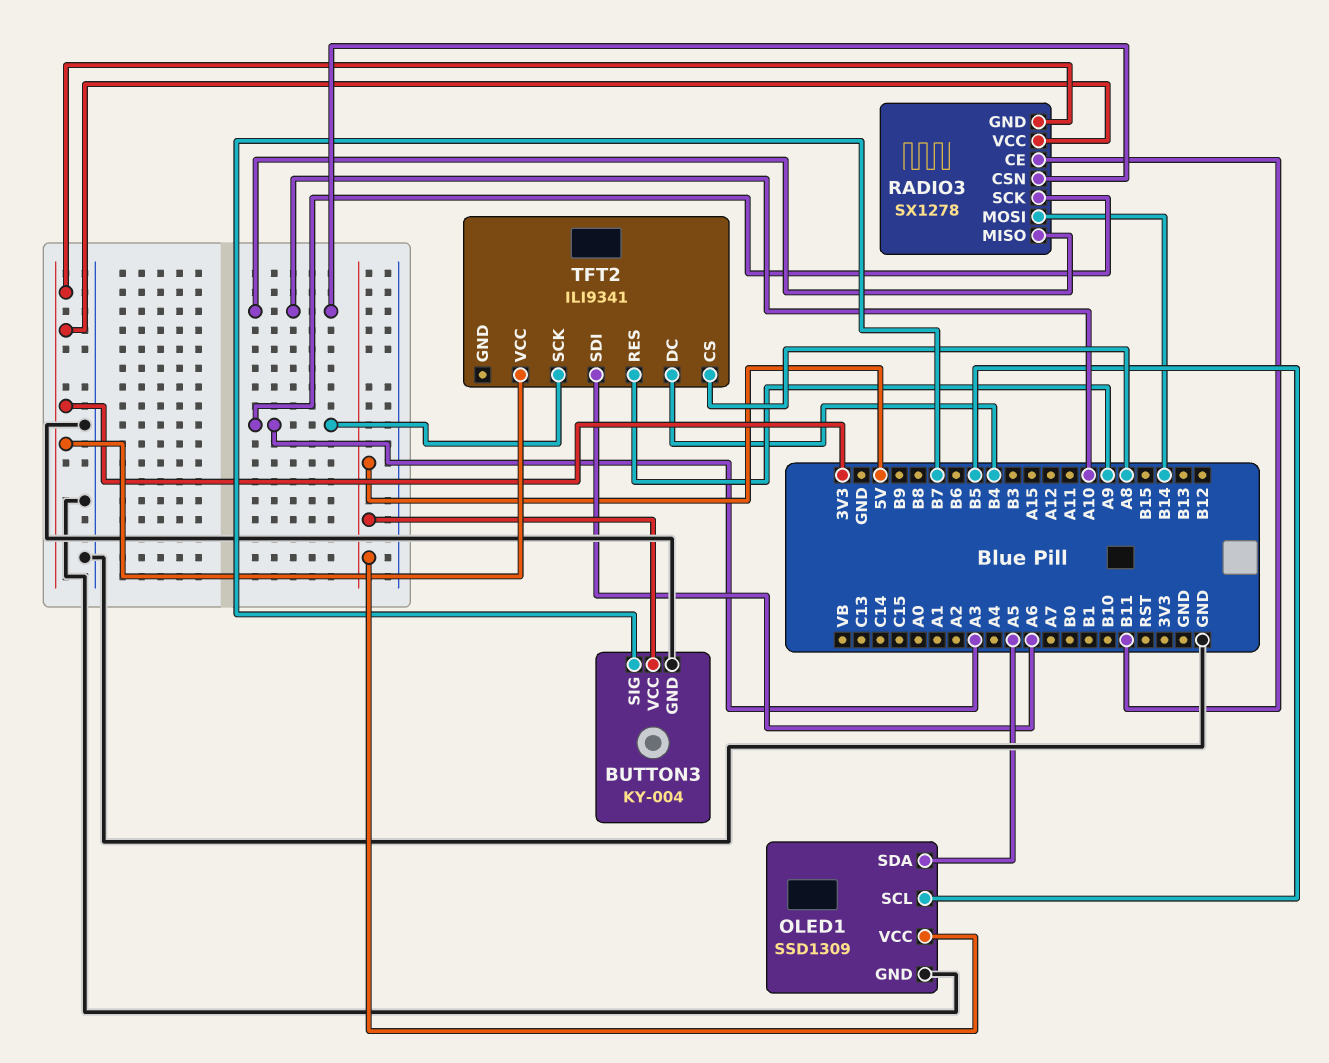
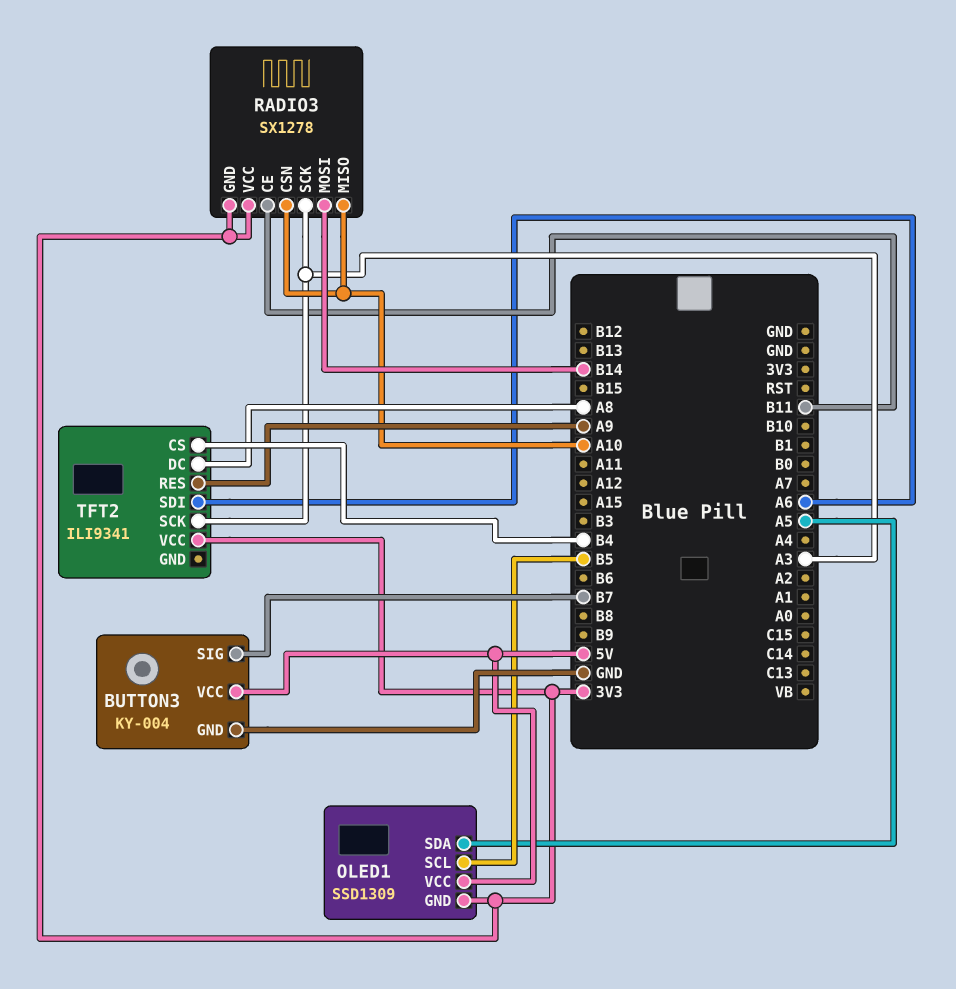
OLED1 pin GND: GND -> 3V3
TFT2 pin CS: A8 -> B4
TFT2 pin DC: B4 -> A8

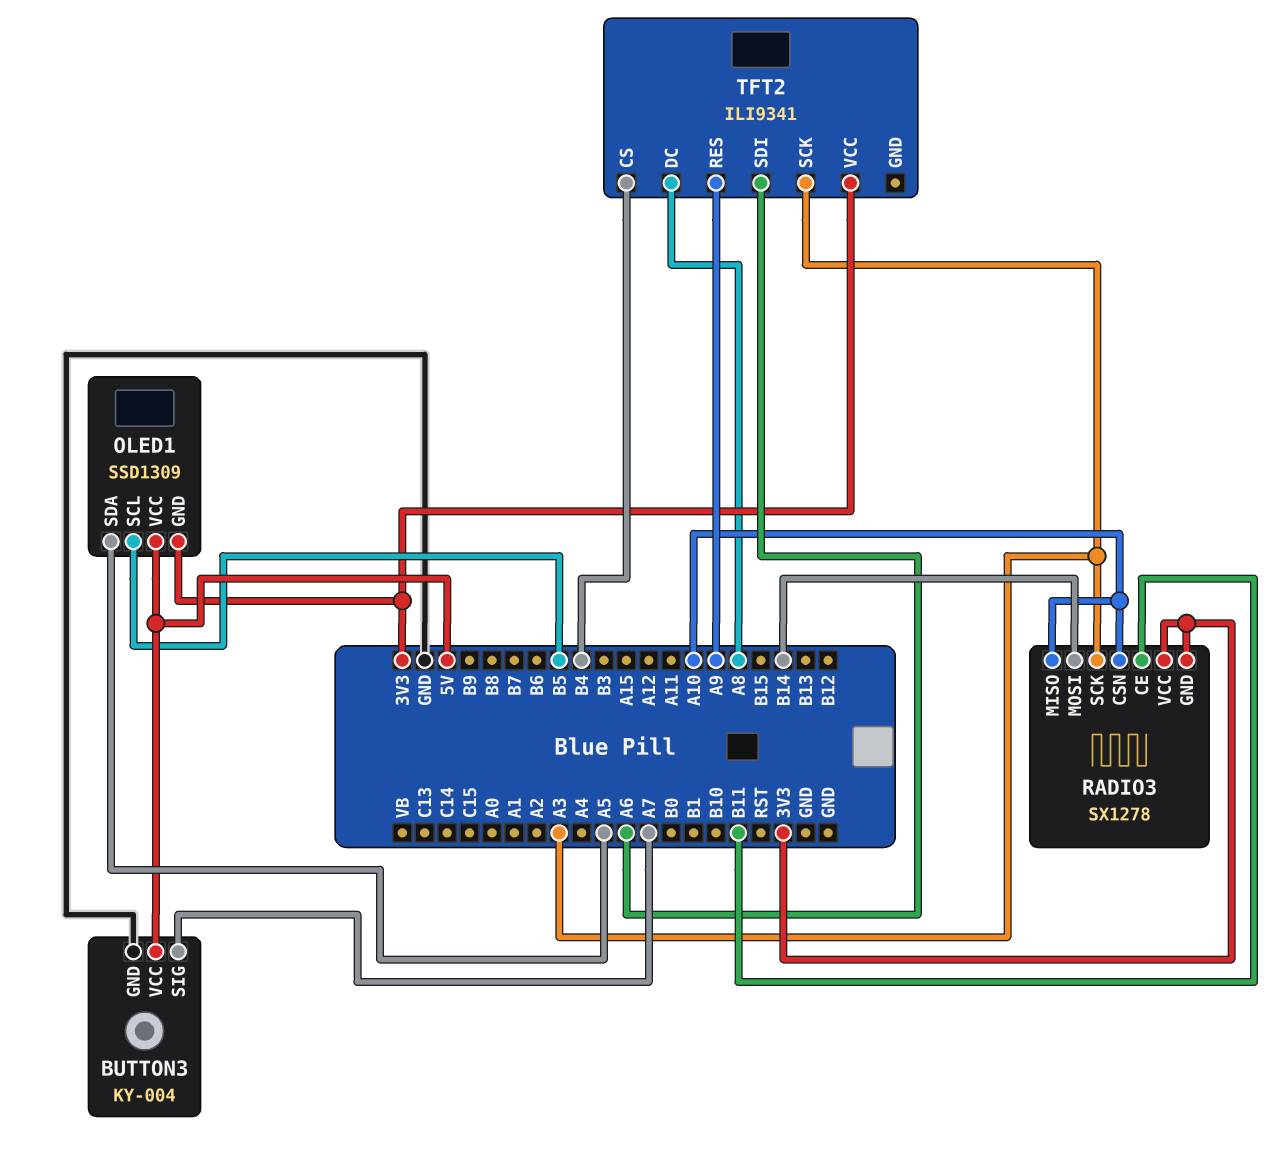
BUTTON3 pin SIG: B7 -> A7

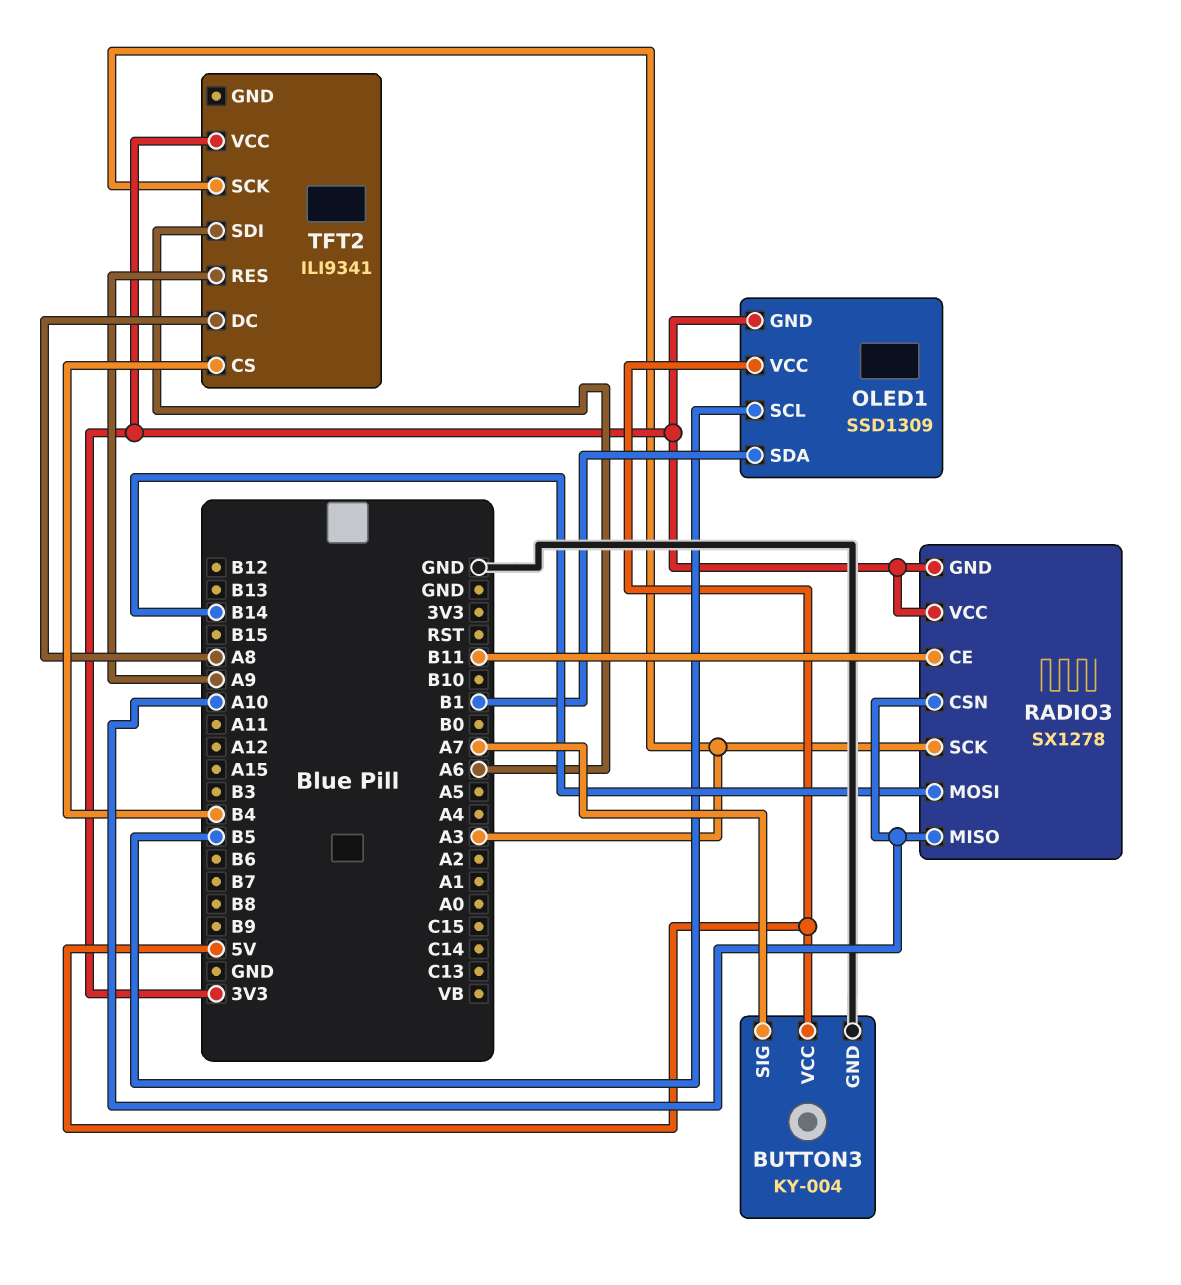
OLED1 pin SDA: A5 -> B1

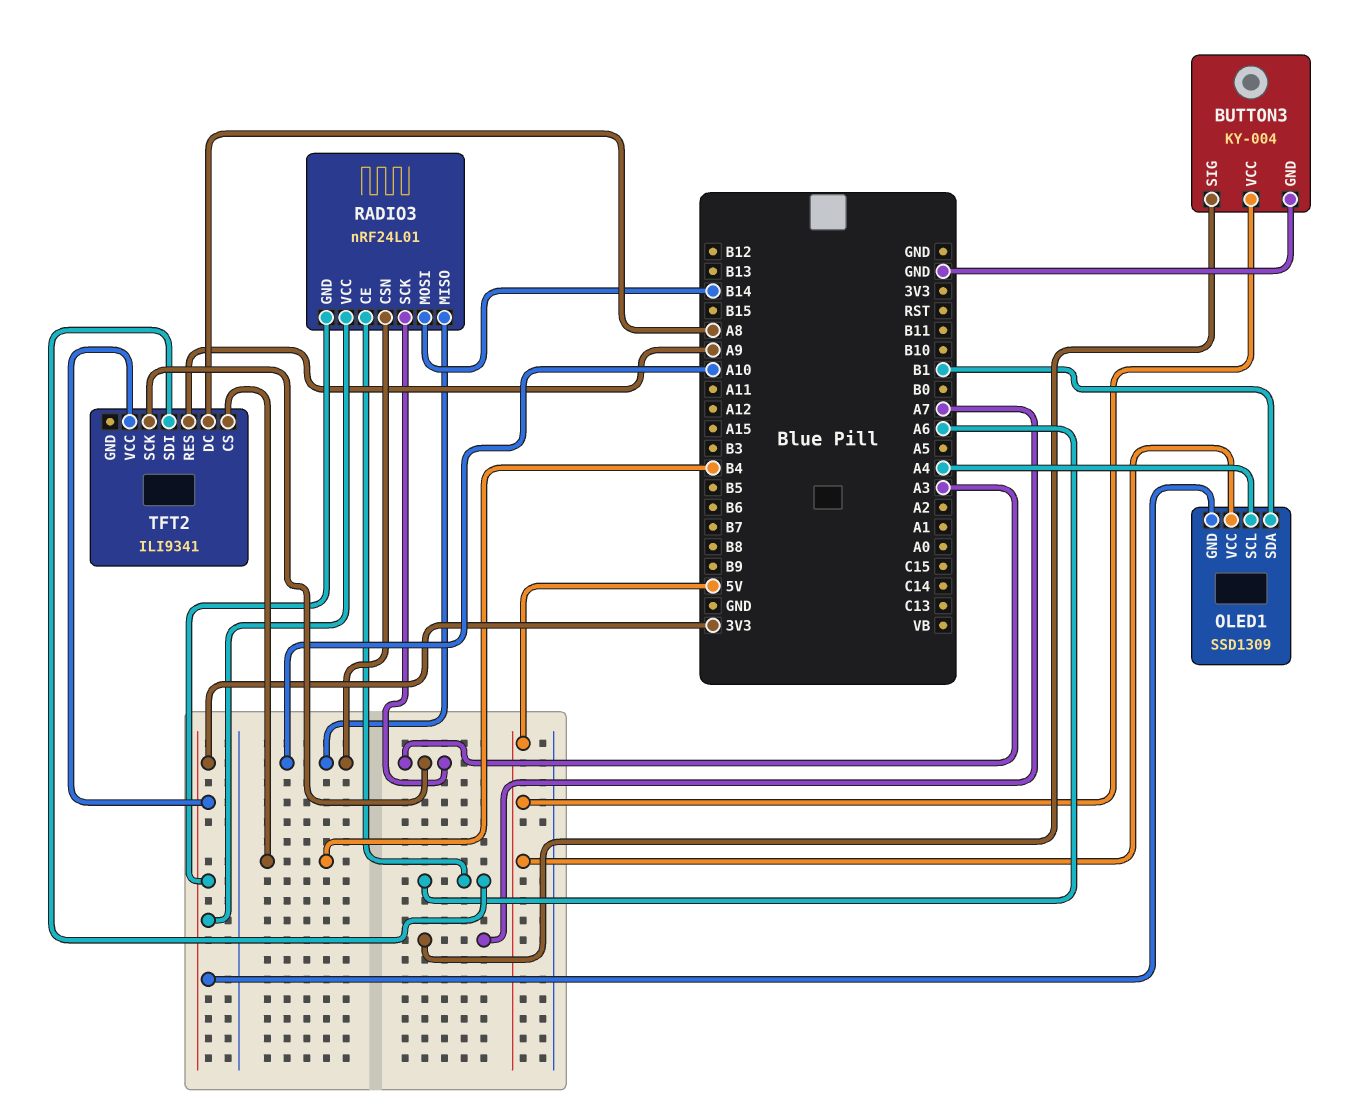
OLED1 pin SCL: B5 -> A4
RADIO3: SX1278 -> nRF24L01
RADIO3 pin CE: B11 -> A6

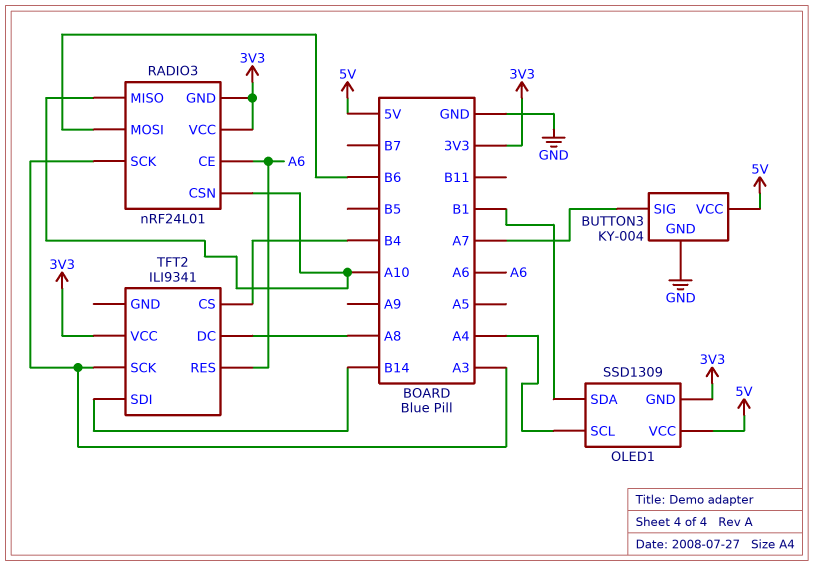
RADIO3 pin MOSI: B14 -> B6
TFT2 pin RES: A9 -> A6
TFT2 pin SDI: A6 -> B14

